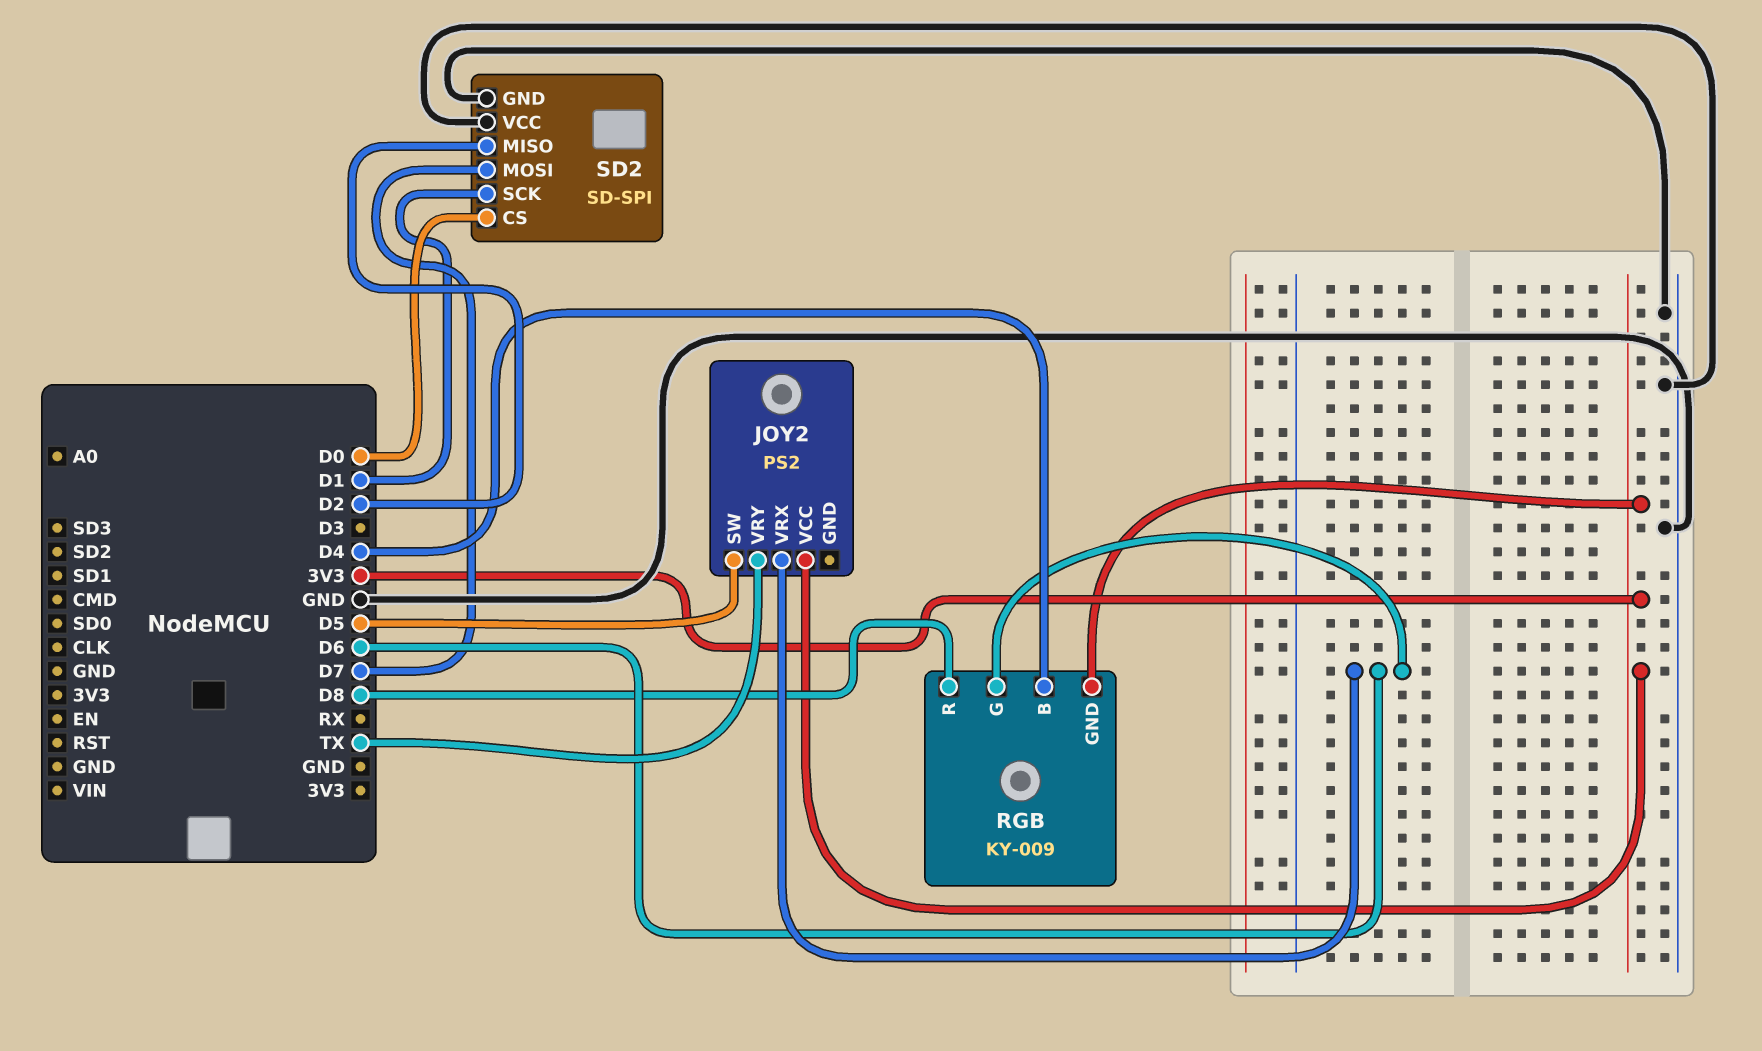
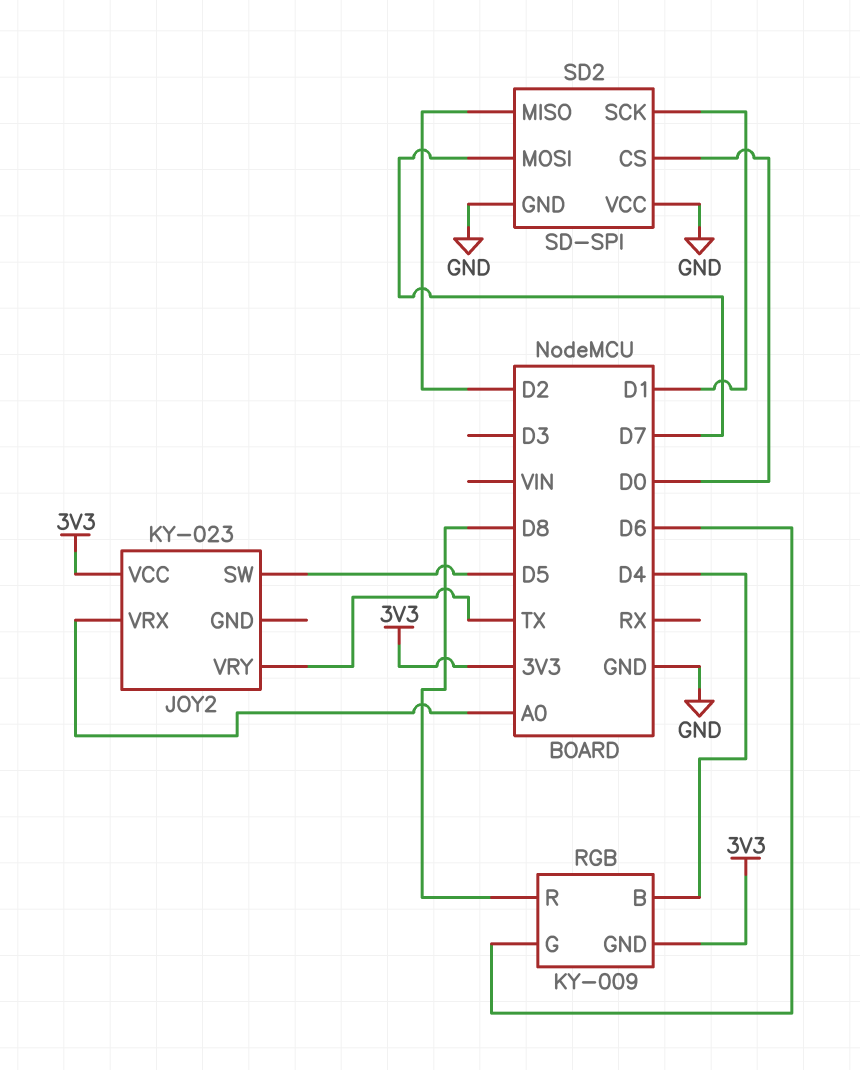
JOY2: PS2 -> KY-023
JOY2 pin VRX: D6 -> A0

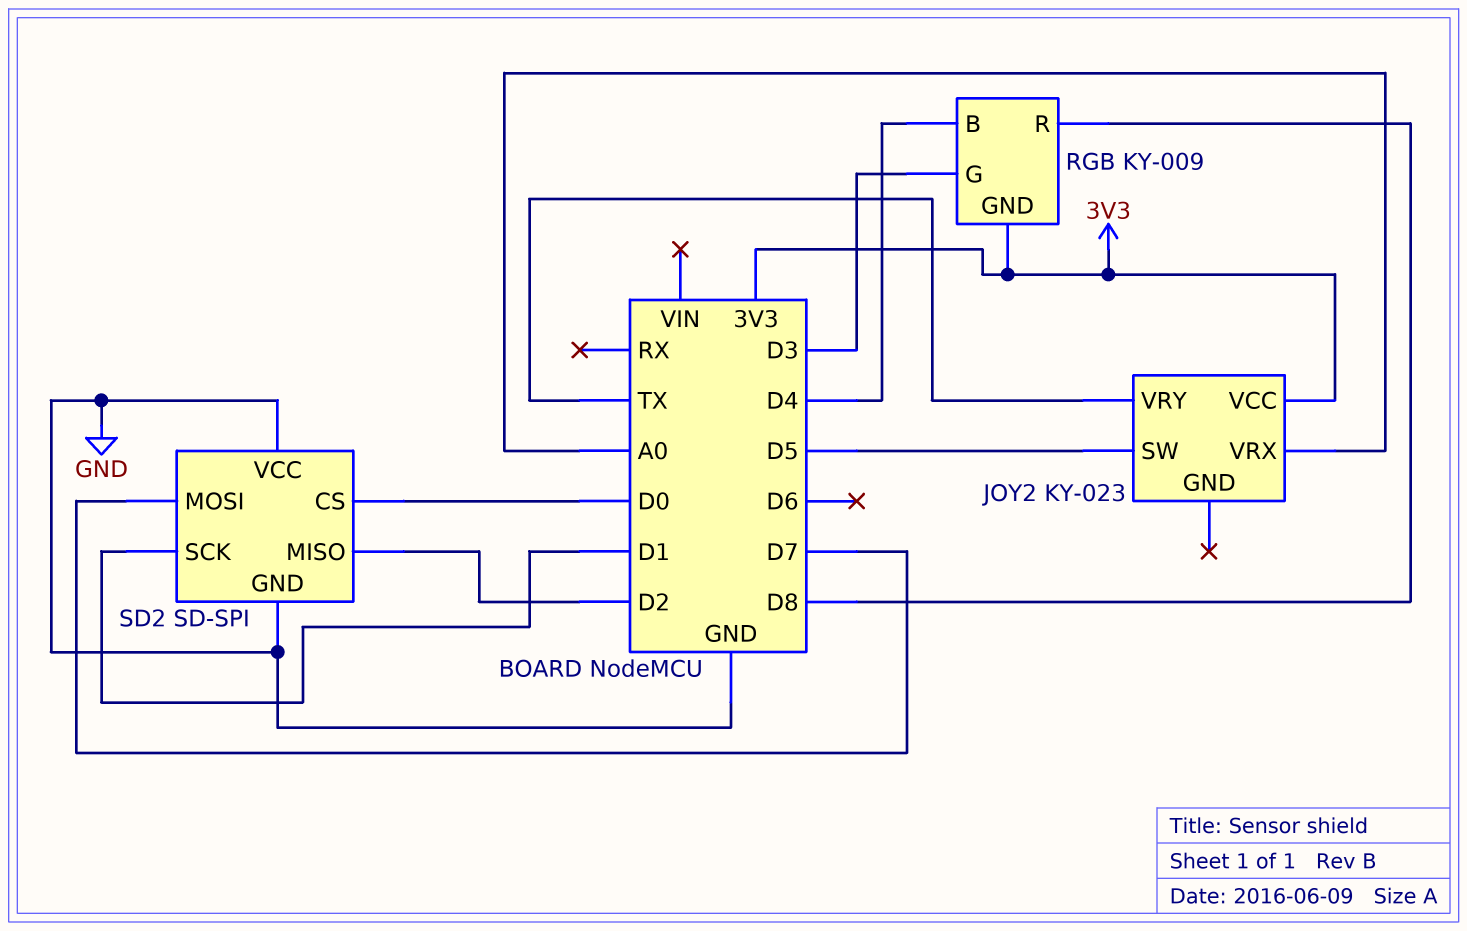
RGB pin G: D6 -> D3

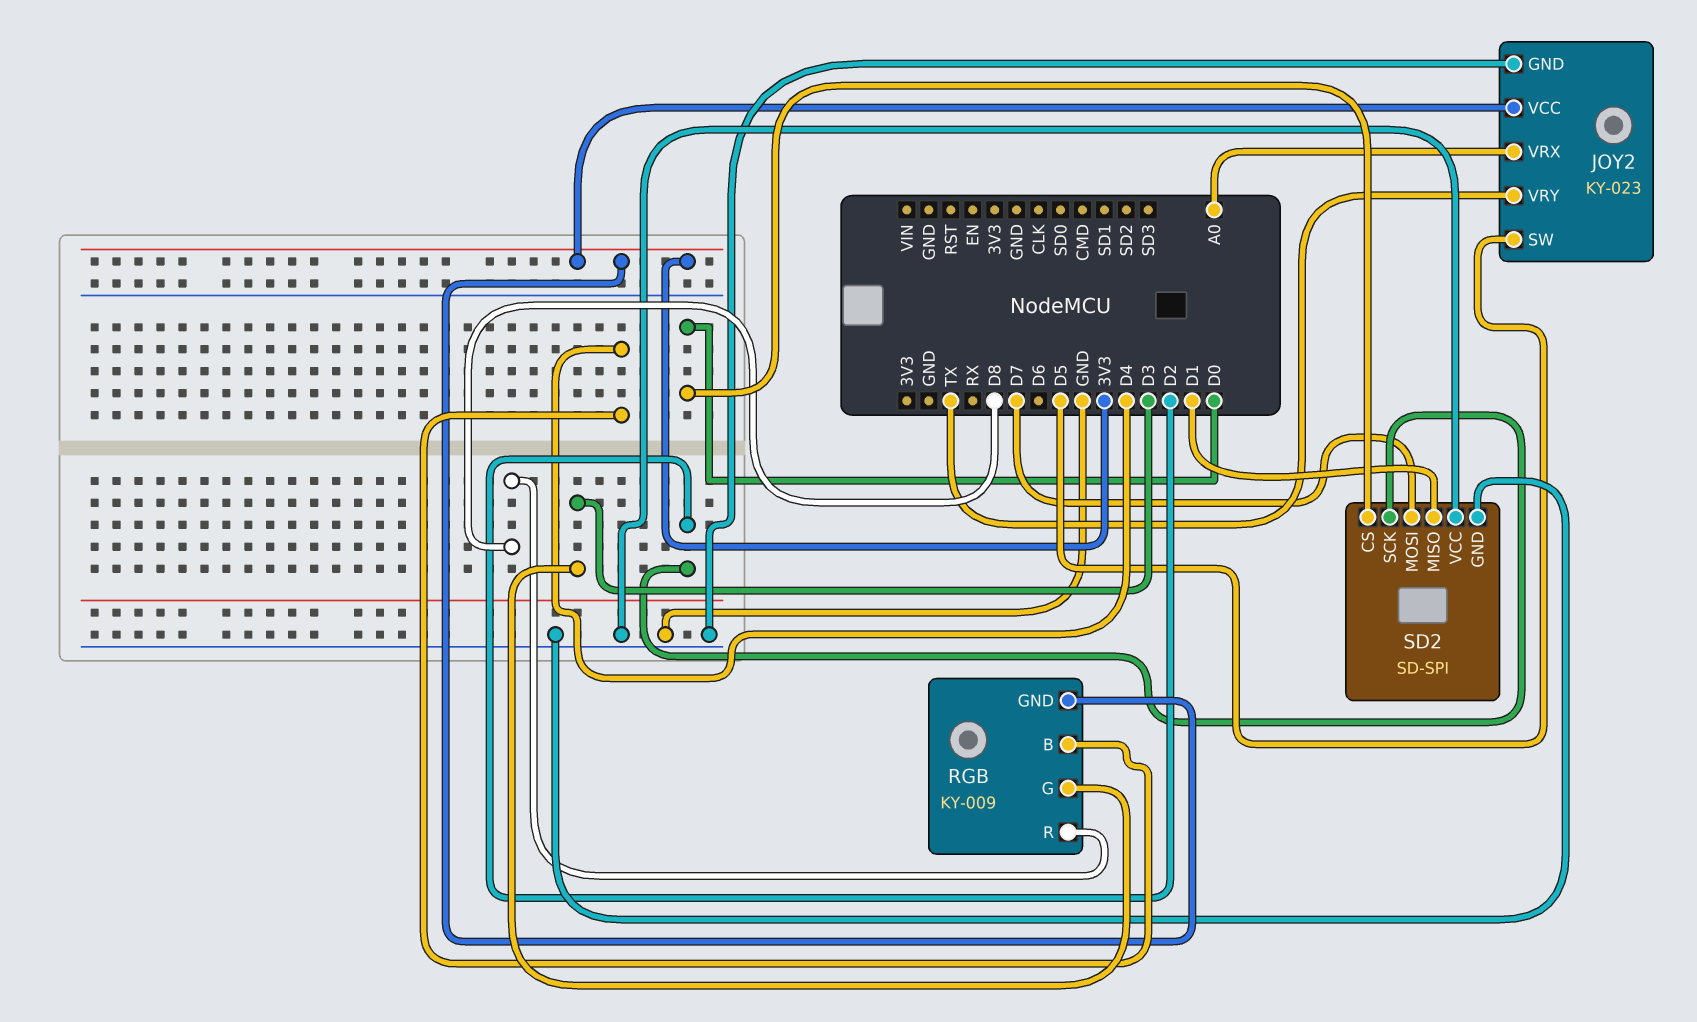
JOY2 pin GND: none -> GND
SD2 pin MISO: D2 -> D1
SD2 pin SCK: D1 -> D2

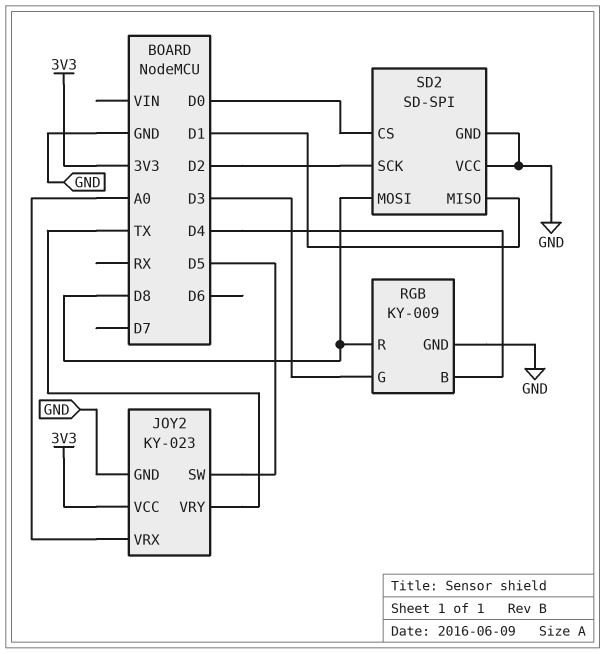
RGB pin GND: 3V3 -> GND
SD2 pin MOSI: D7 -> D8

